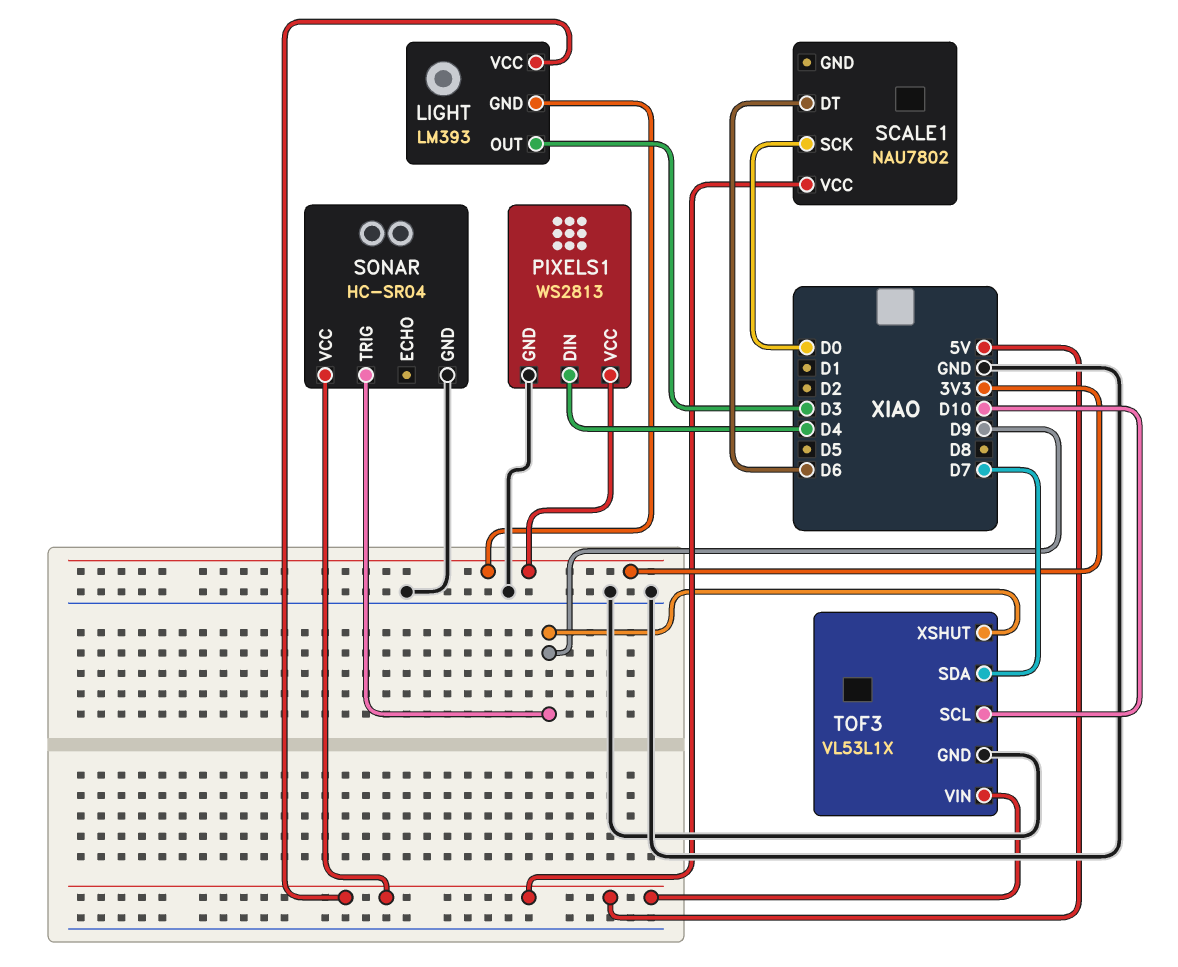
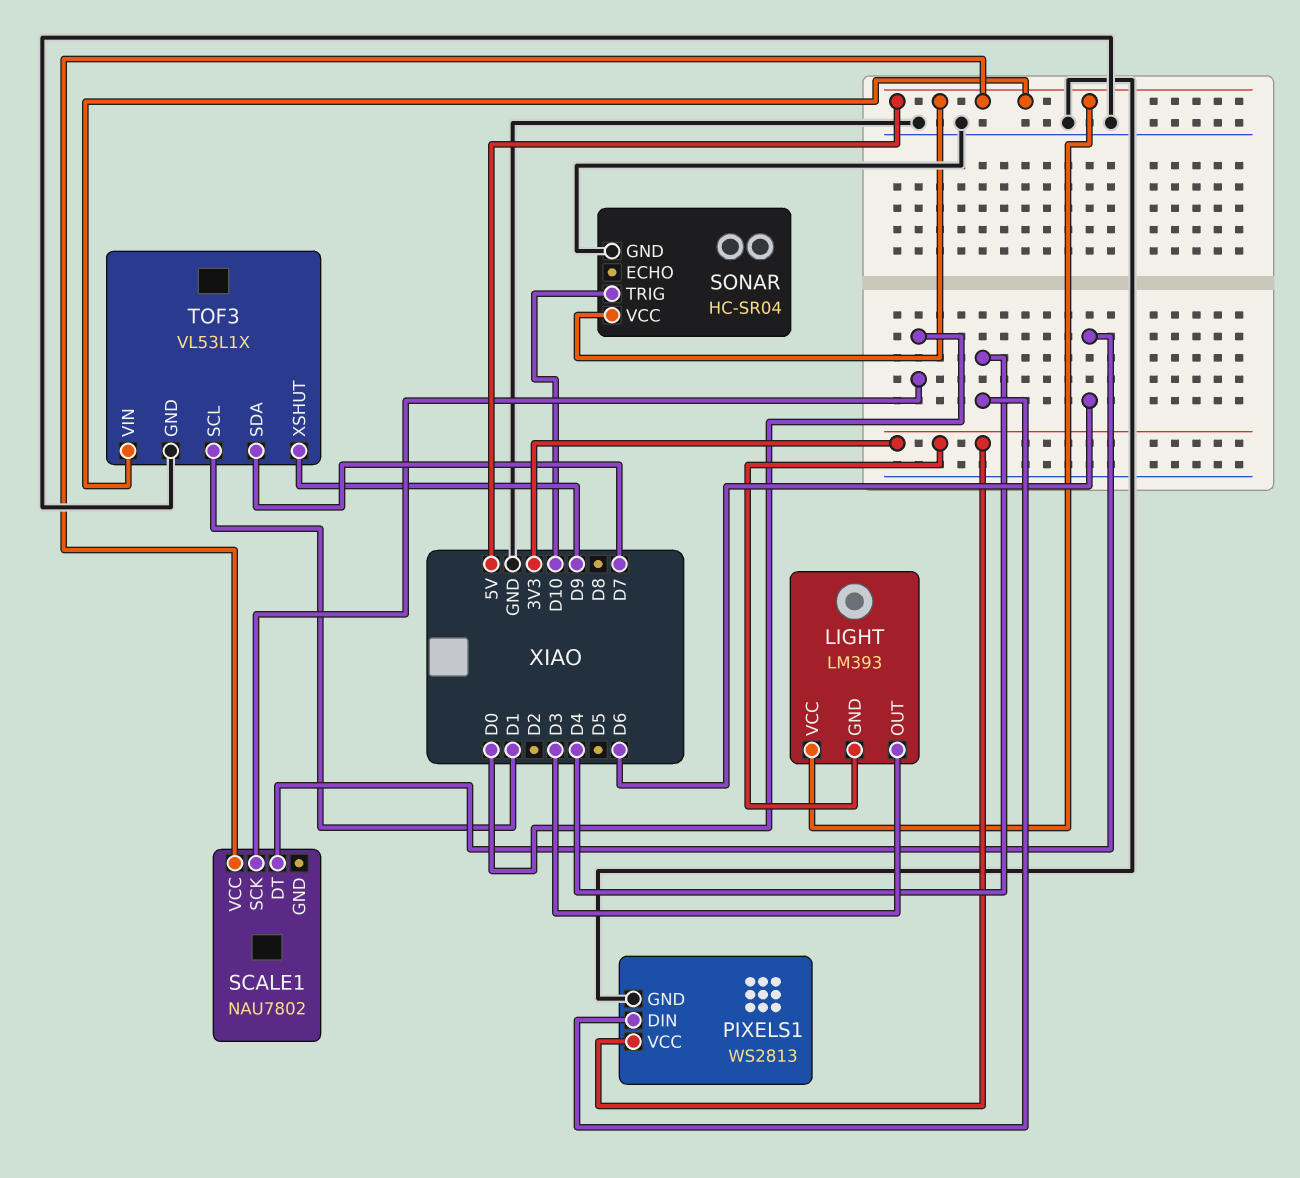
SONAR pin TRIG: D9 -> D10
TOF3 pin SCL: D10 -> D1

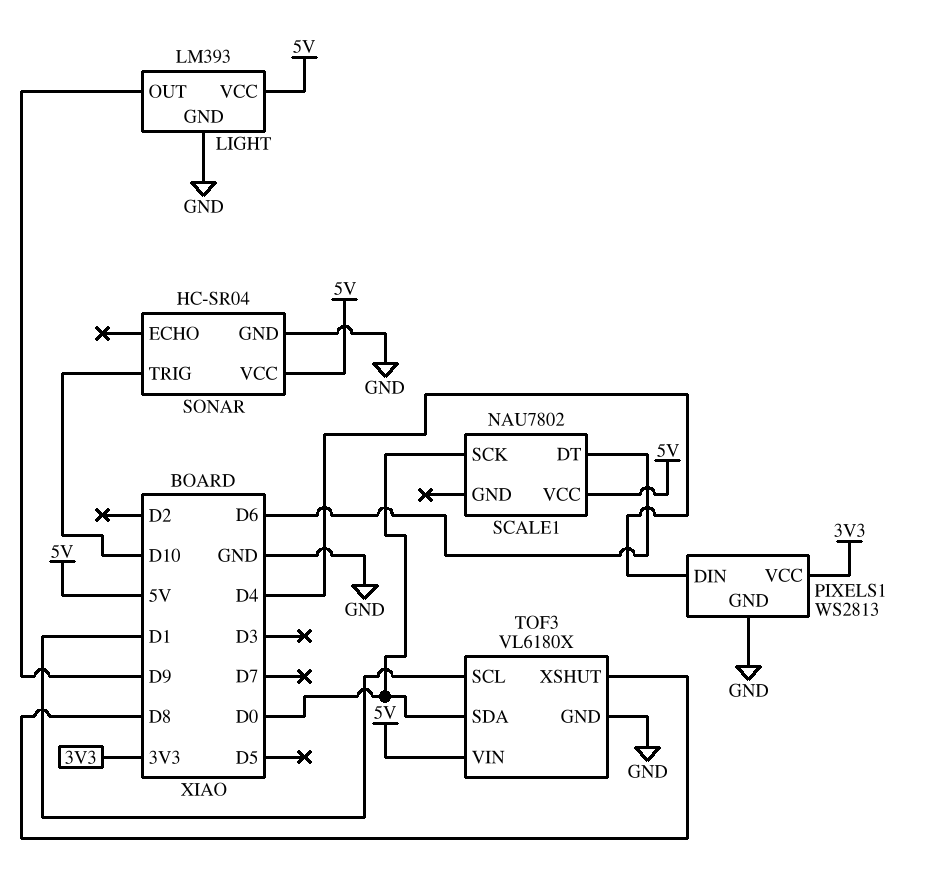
LIGHT pin GND: 3V3 -> GND
LIGHT pin OUT: D3 -> D9
TOF3: VL53L1X -> VL6180X
TOF3 pin SDA: D7 -> D0
TOF3 pin XSHUT: D9 -> D8

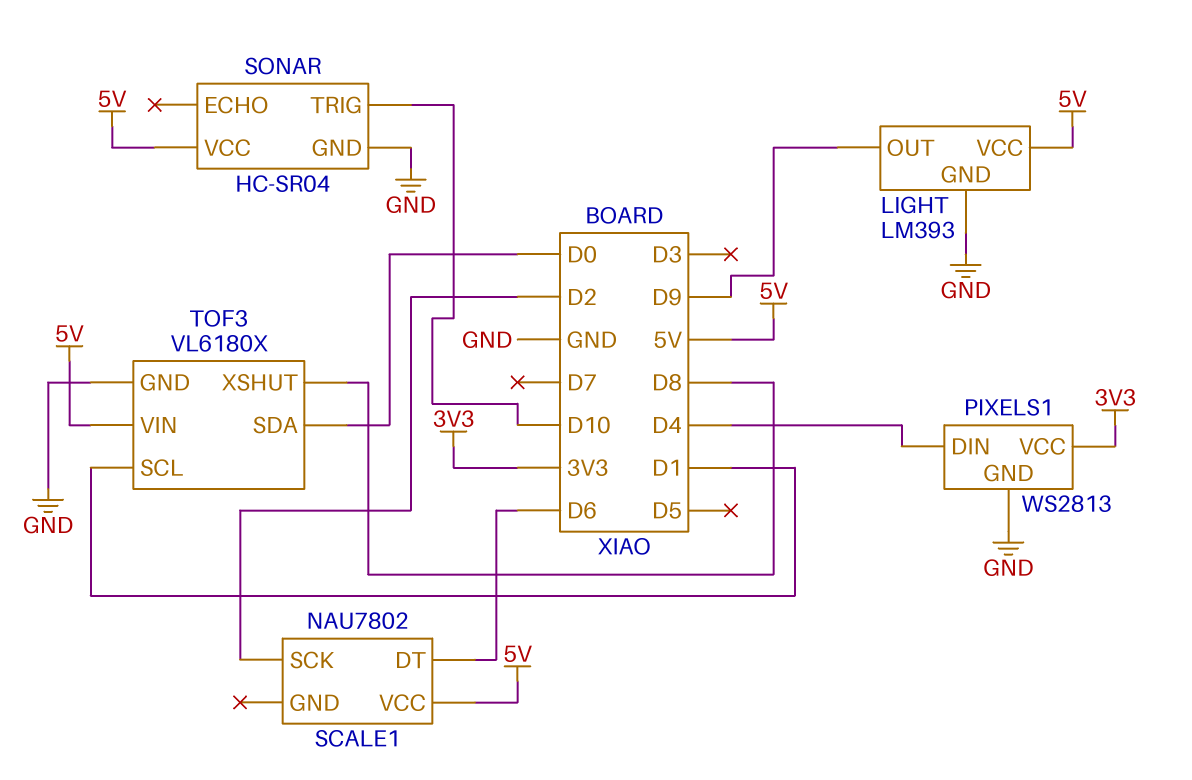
SCALE1 pin SCK: D0 -> D2

